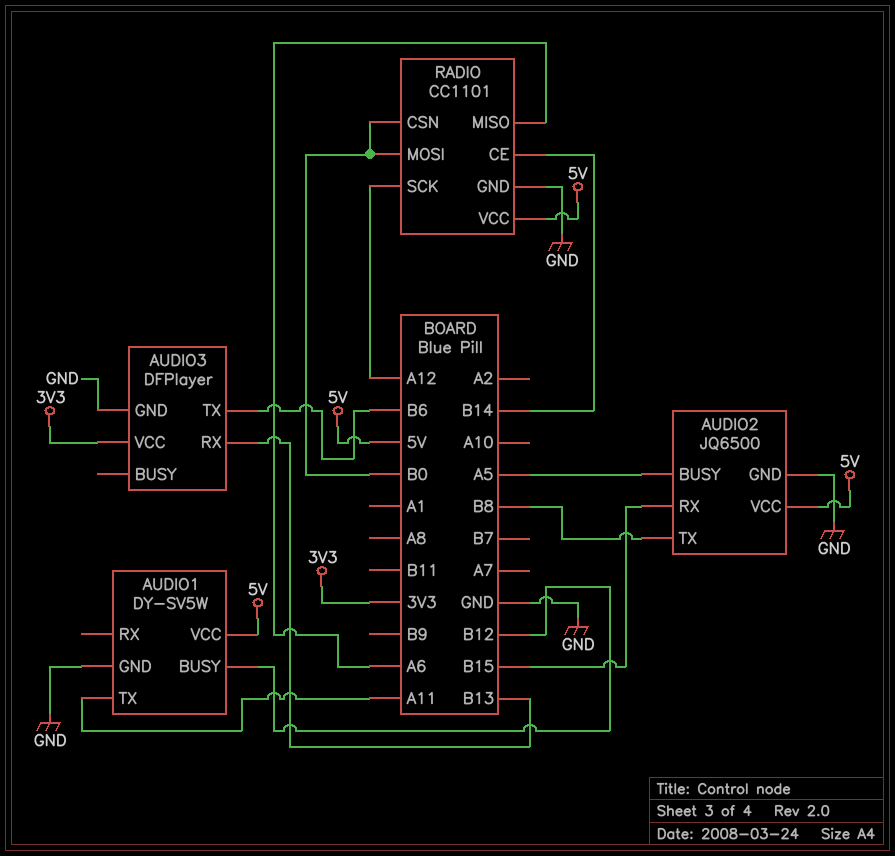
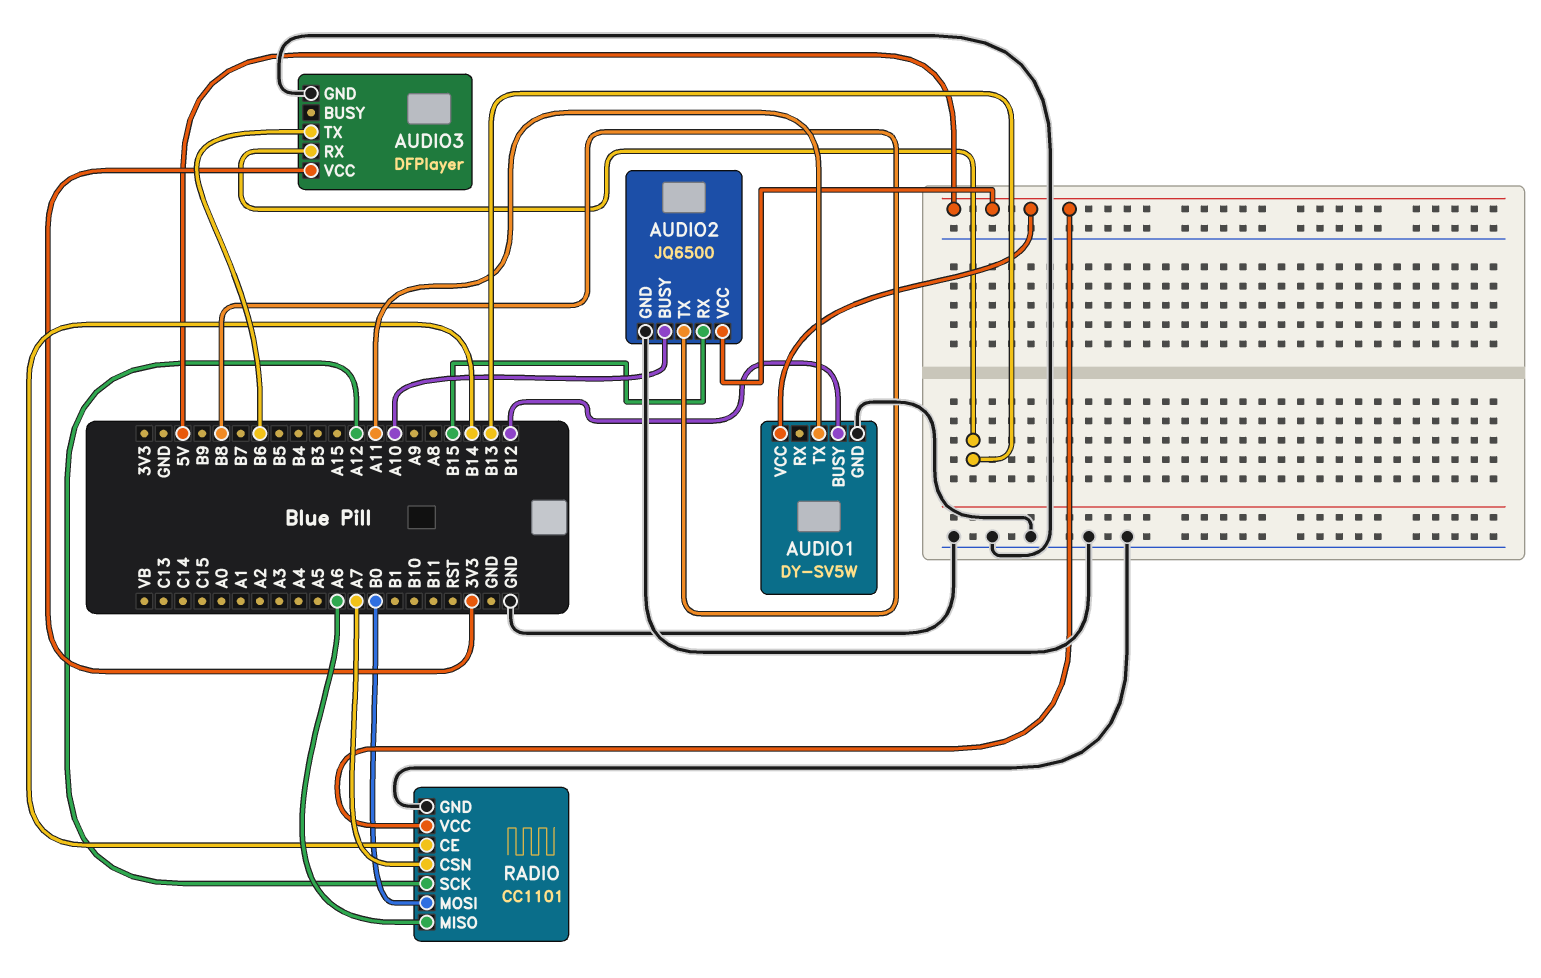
AUDIO2 pin BUSY: A5 -> A10
RADIO pin CSN: B0 -> A7

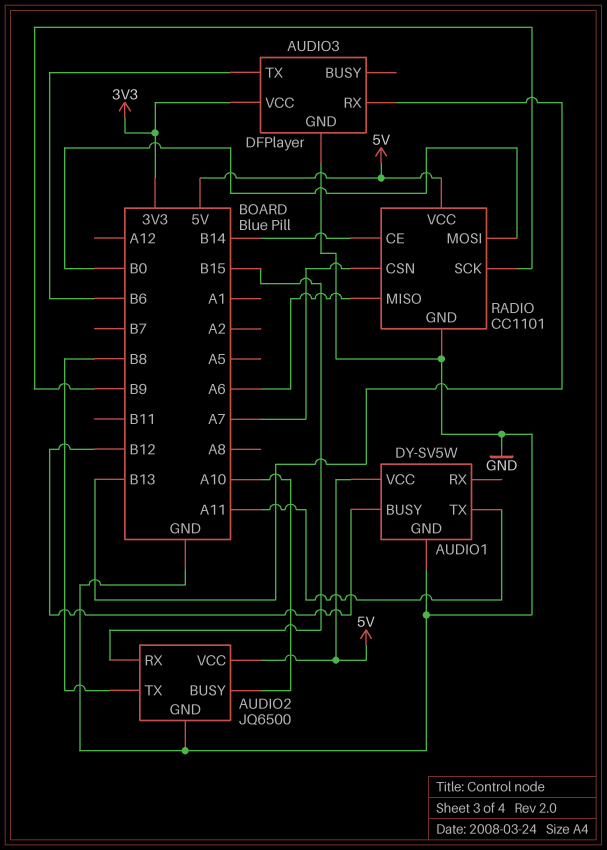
RADIO pin SCK: A12 -> B9

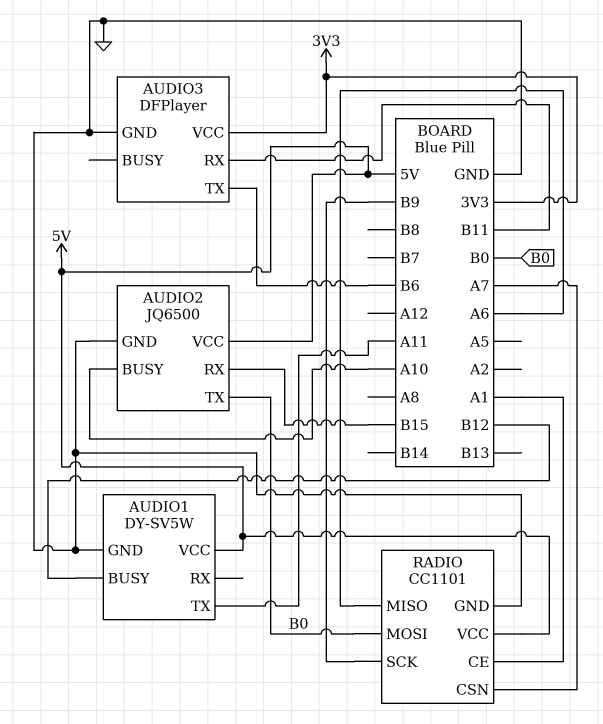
AUDIO2 pin TX: B8 -> B0
AUDIO3 pin RX: B13 -> B11
RADIO pin CE: B14 -> A1

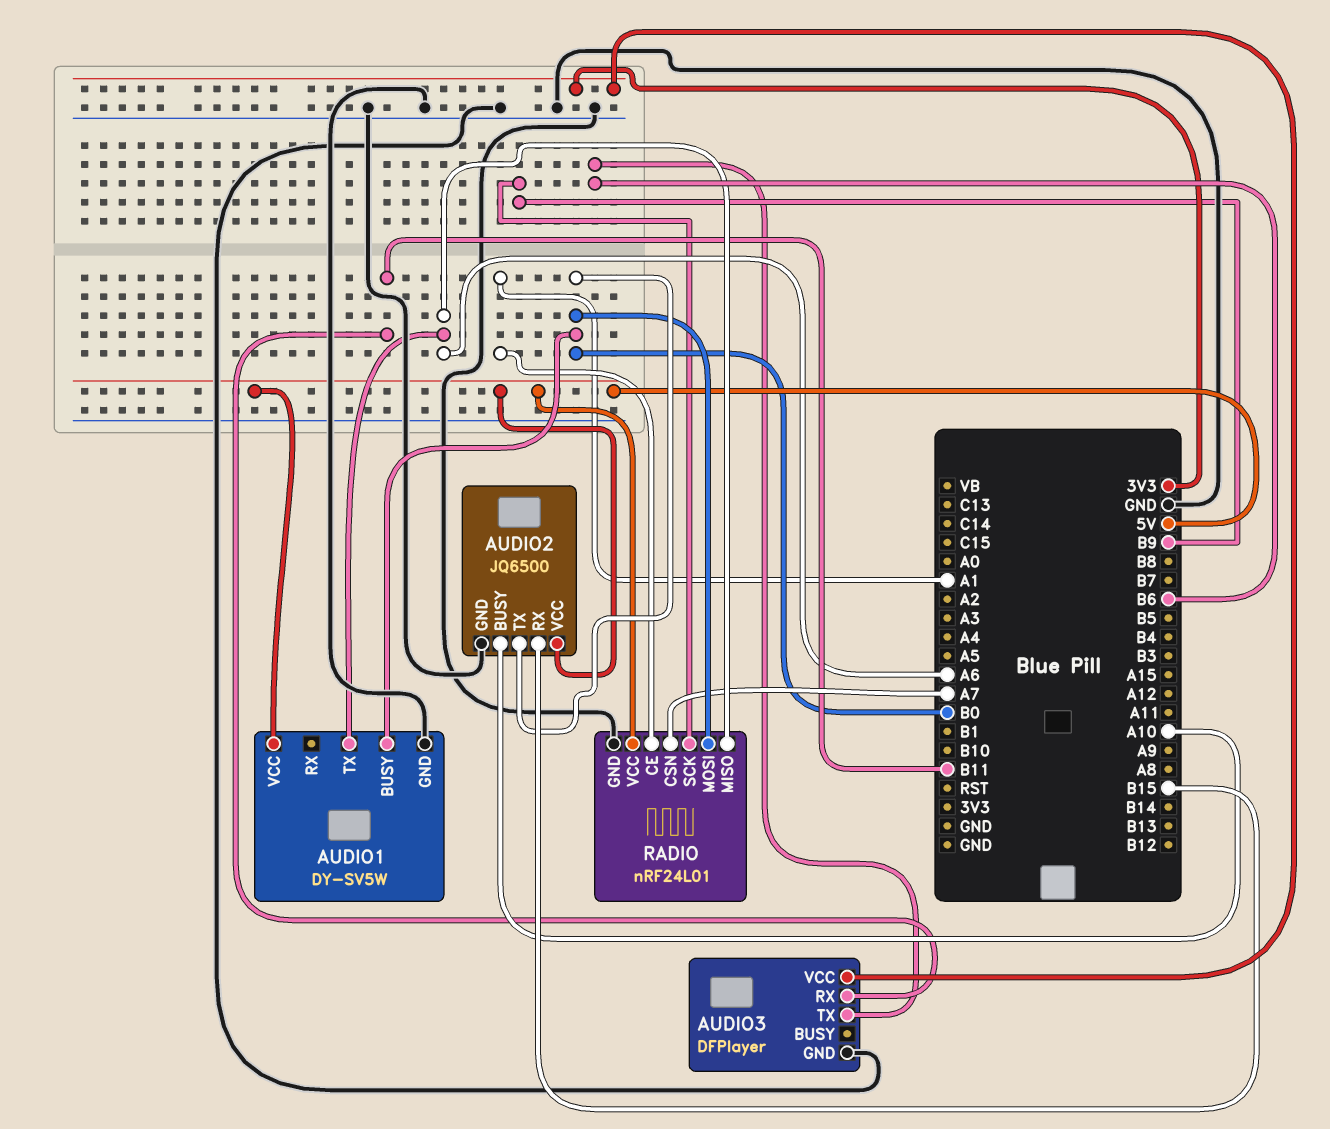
AUDIO1 pin BUSY: B12 -> B0
AUDIO1 pin TX: A11 -> A6
RADIO: CC1101 -> nRF24L01

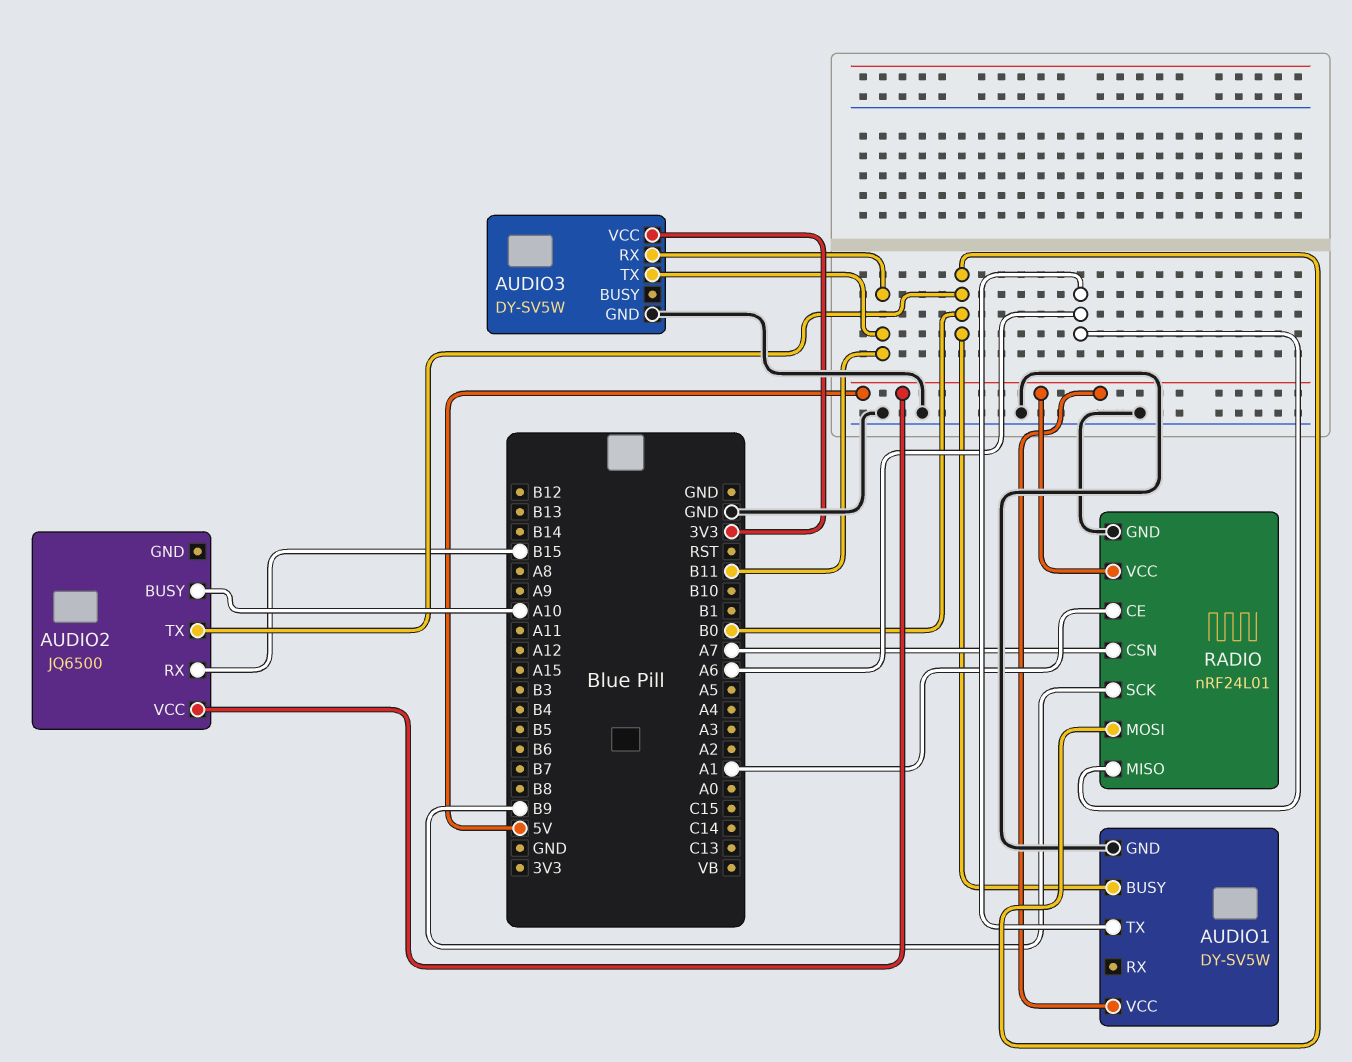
AUDIO2 pin GND: GND -> none
AUDIO3: DFPlayer -> DY-SV5W
AUDIO3 pin TX: B6 -> B11

